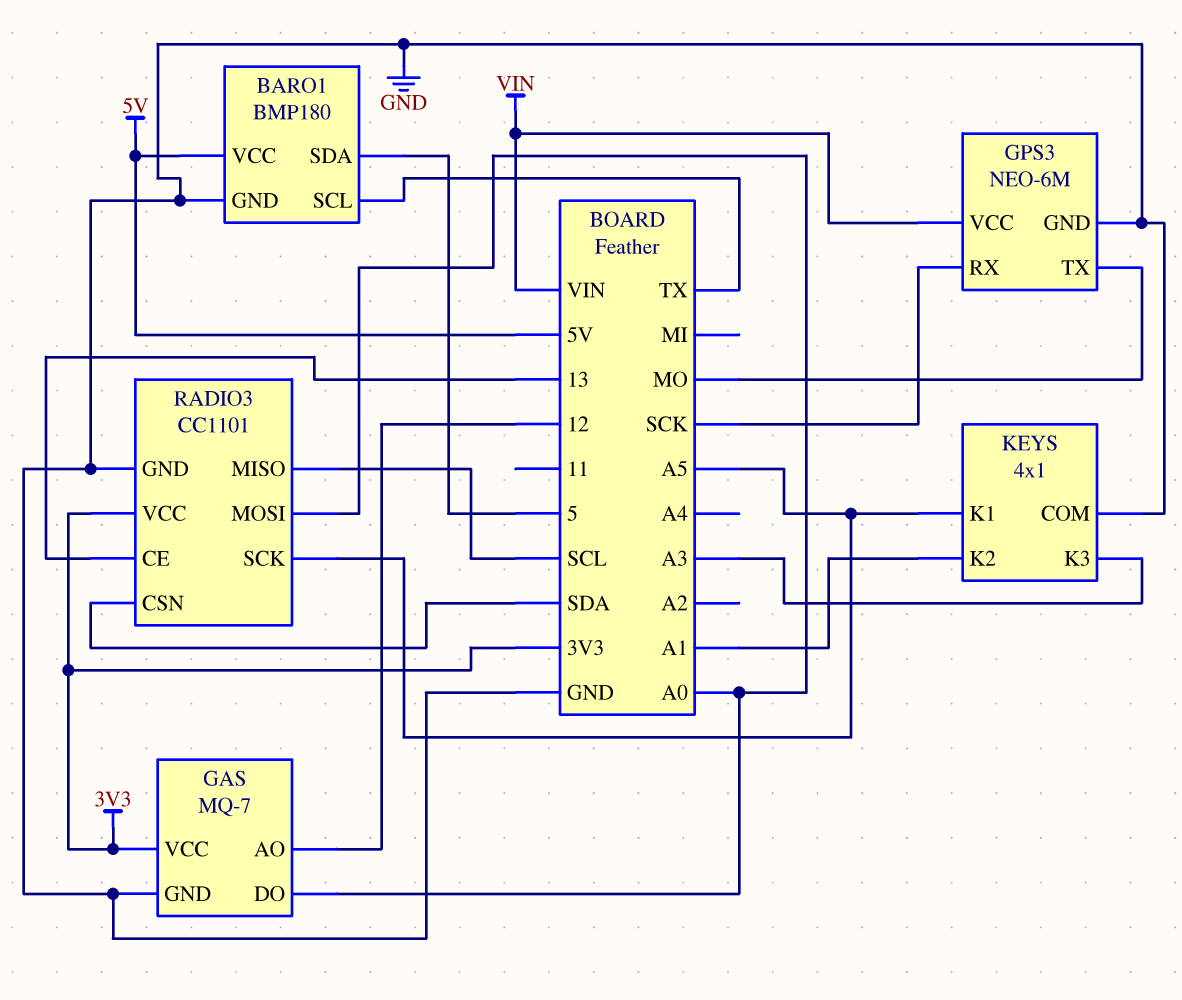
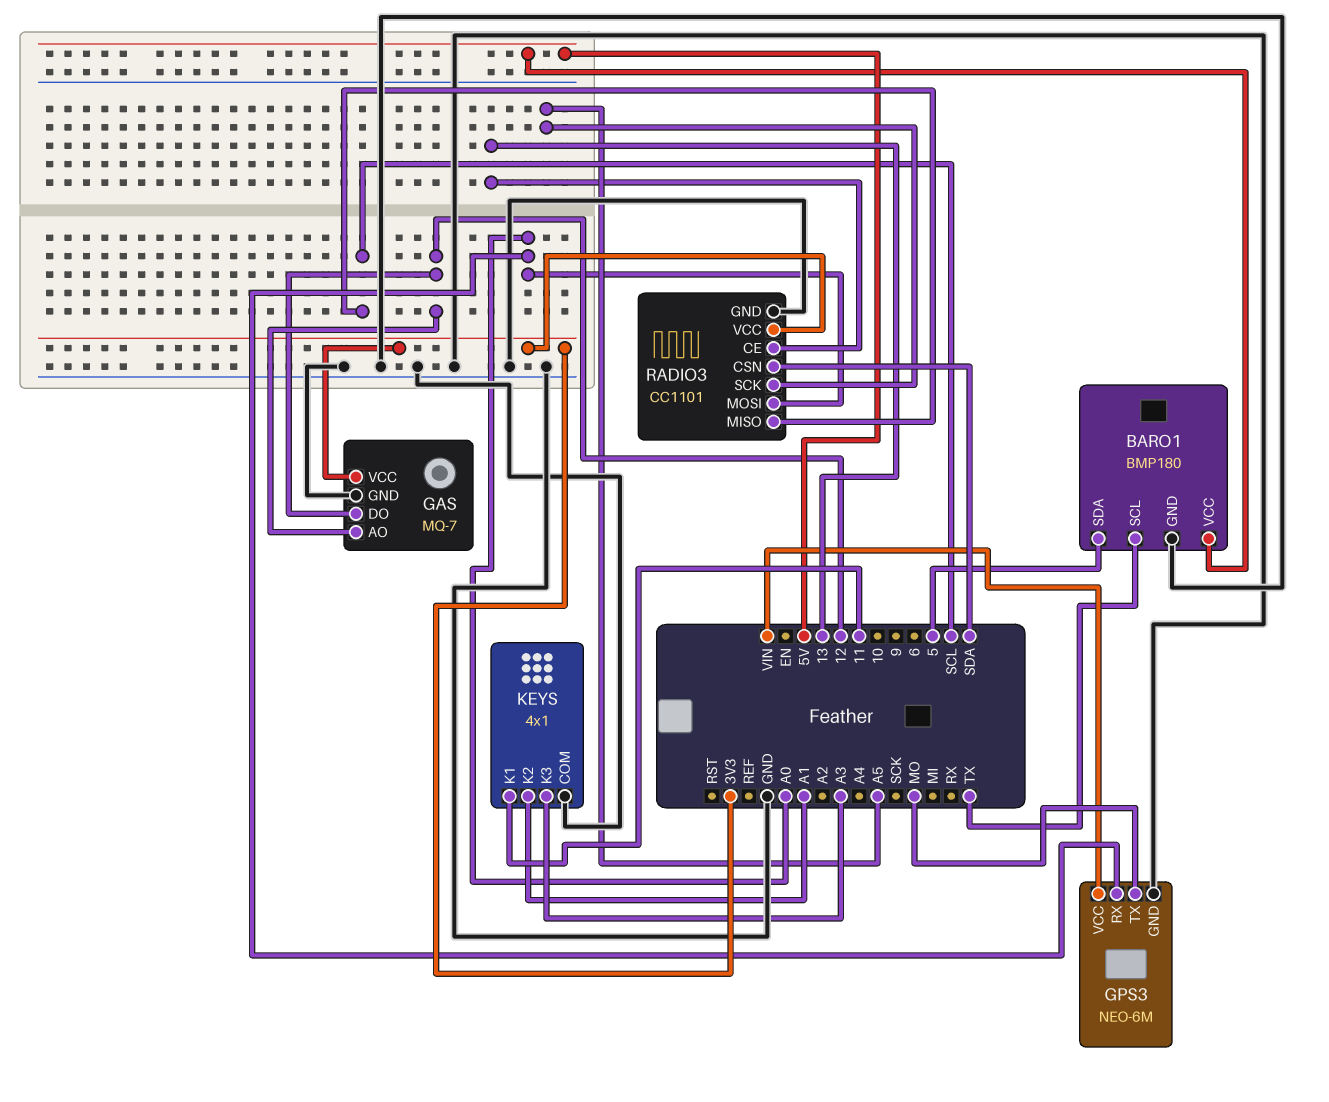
GAS pin DO: A0 -> 12
GPS3 pin RX: SCK -> A0
KEYS pin K1: A5 -> 11

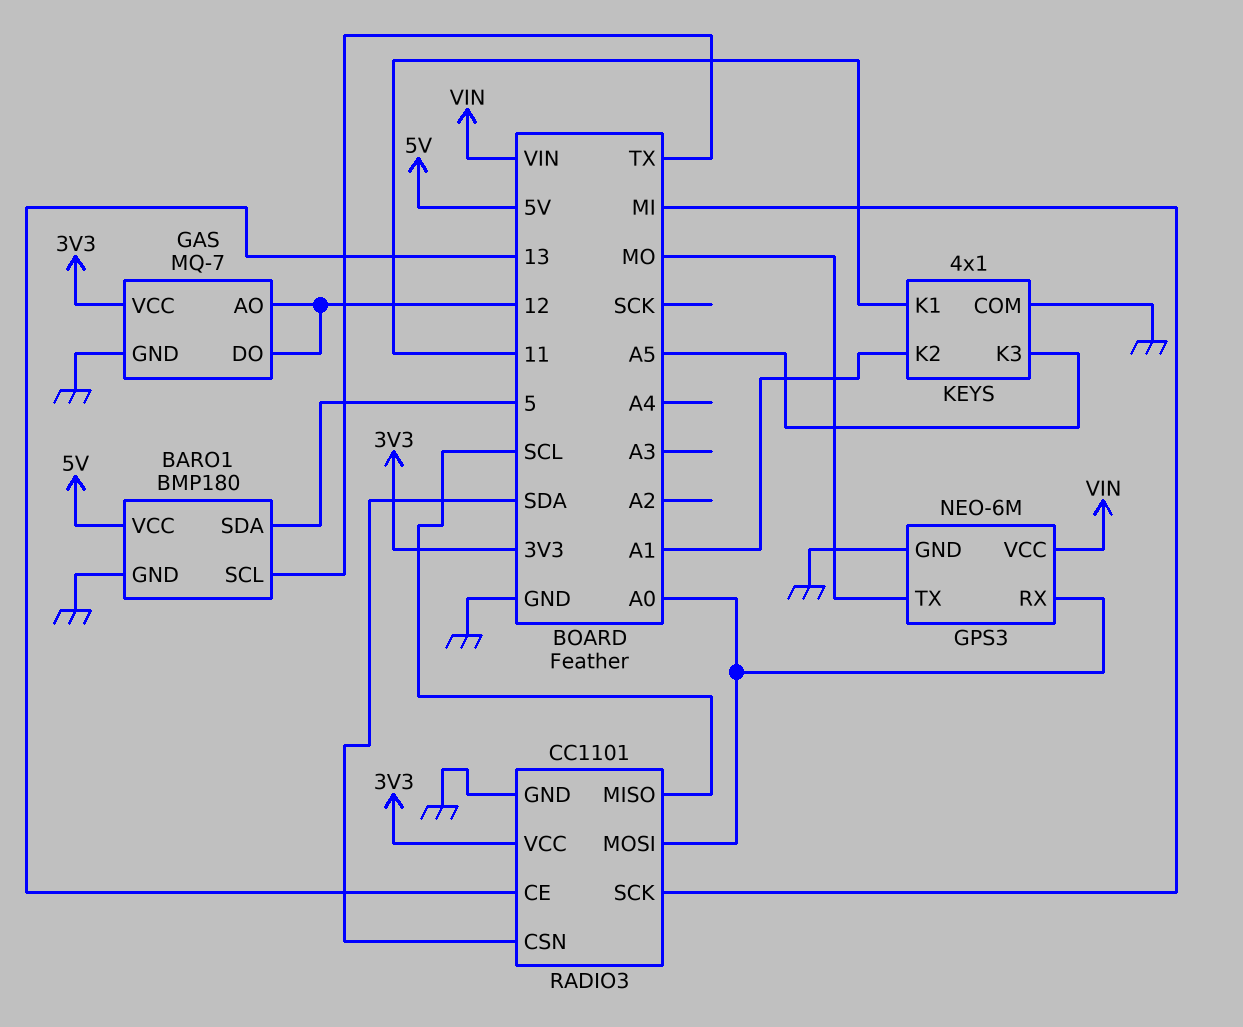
KEYS pin K3: A3 -> A5
RADIO3 pin SCK: A5 -> MI

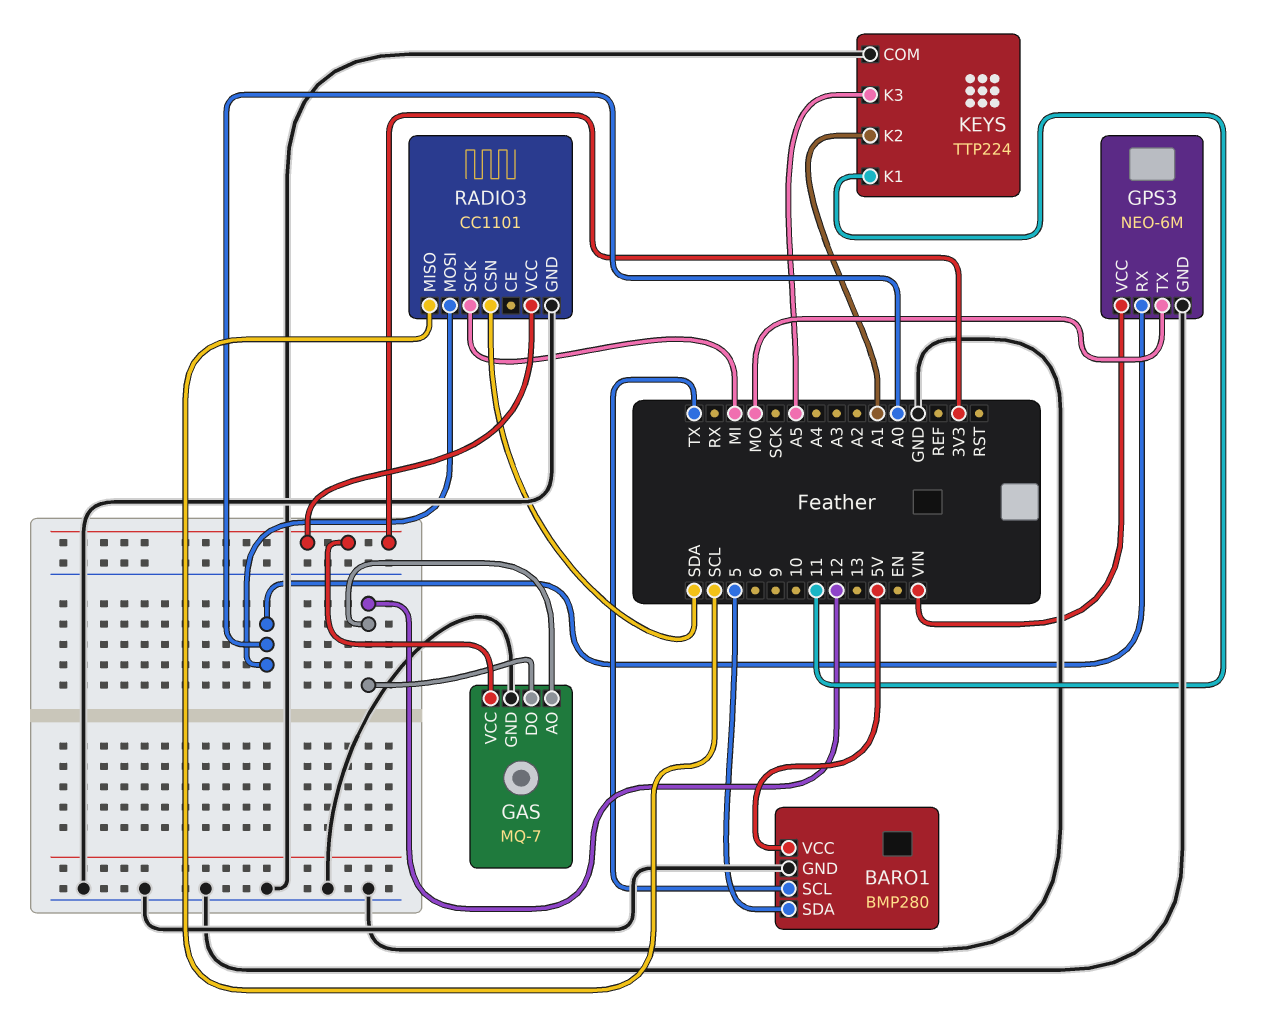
BARO1: BMP180 -> BMP280
KEYS: 4x1 -> TTP224
RADIO3 pin CE: 13 -> none

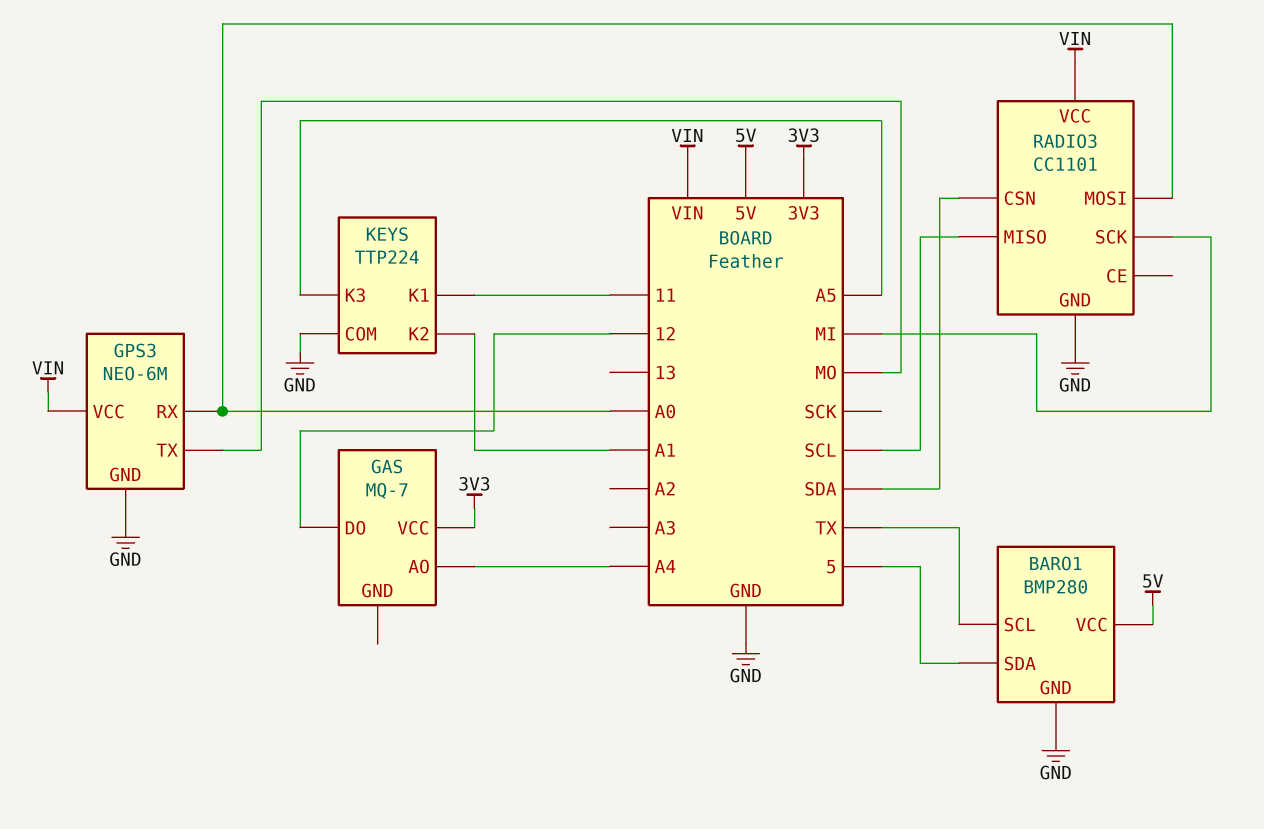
GAS pin AO: 12 -> A4
GAS pin GND: GND -> none
RADIO3 pin VCC: 3V3 -> VIN

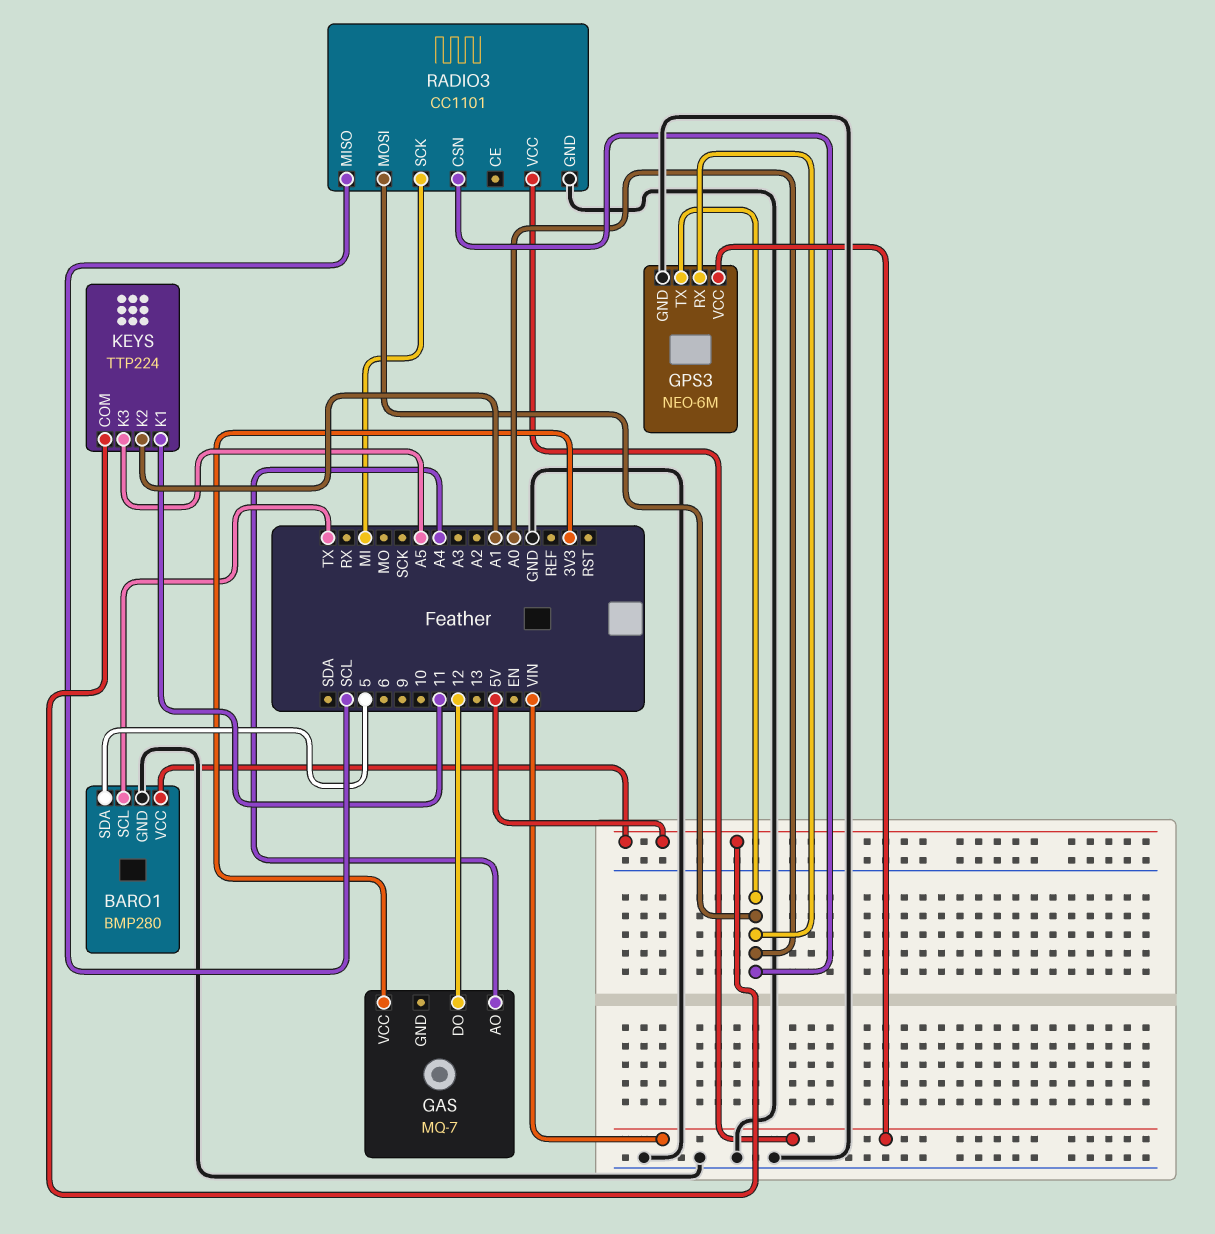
GPS3 pin TX: MO -> A0
KEYS pin COM: GND -> 5V
RADIO3 pin CSN: SDA -> A0

